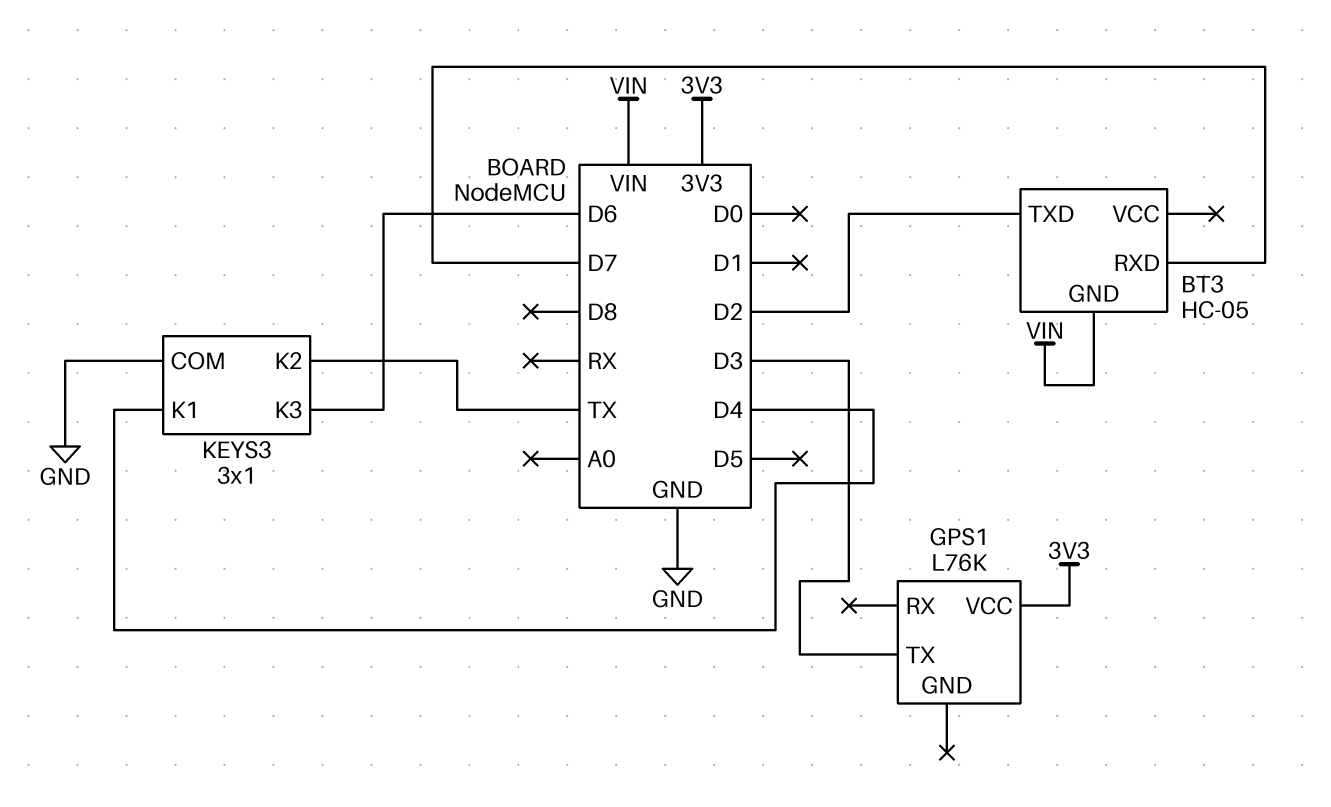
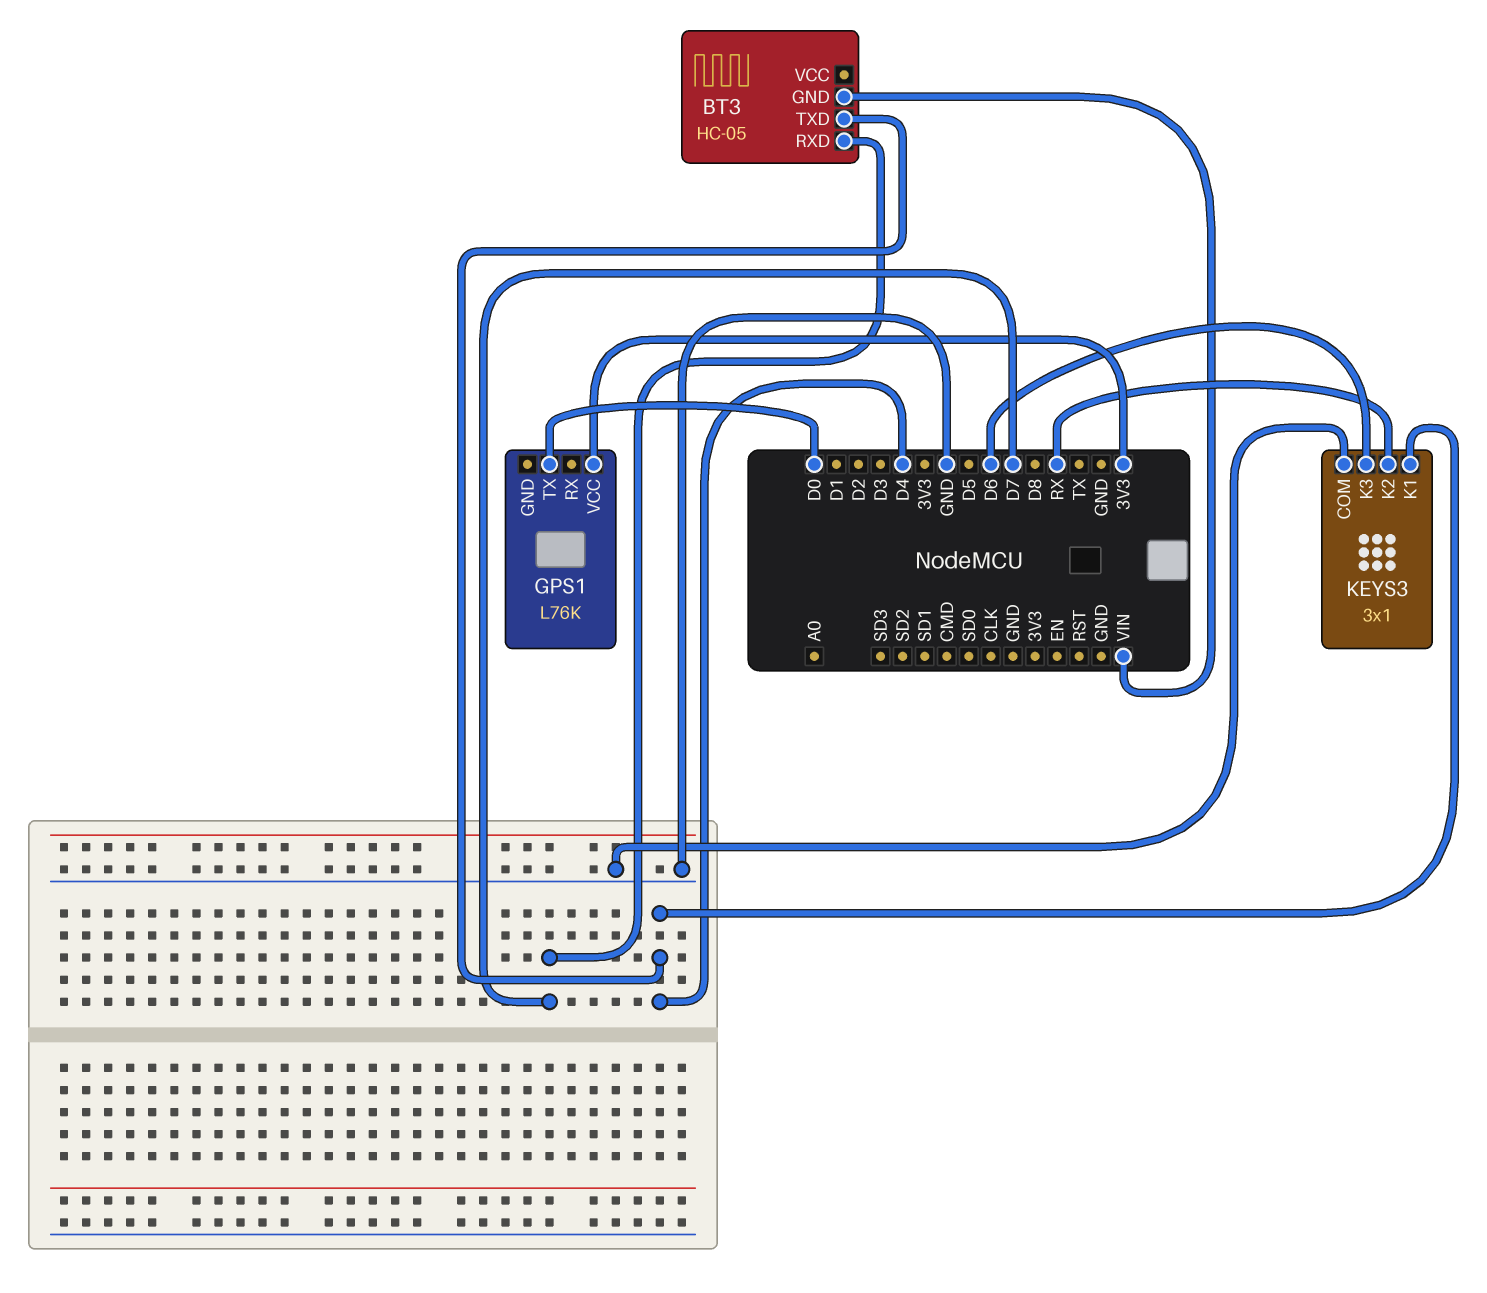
BT3 pin TXD: D2 -> D4
GPS1 pin TX: D3 -> D0
KEYS3 pin K2: TX -> RX

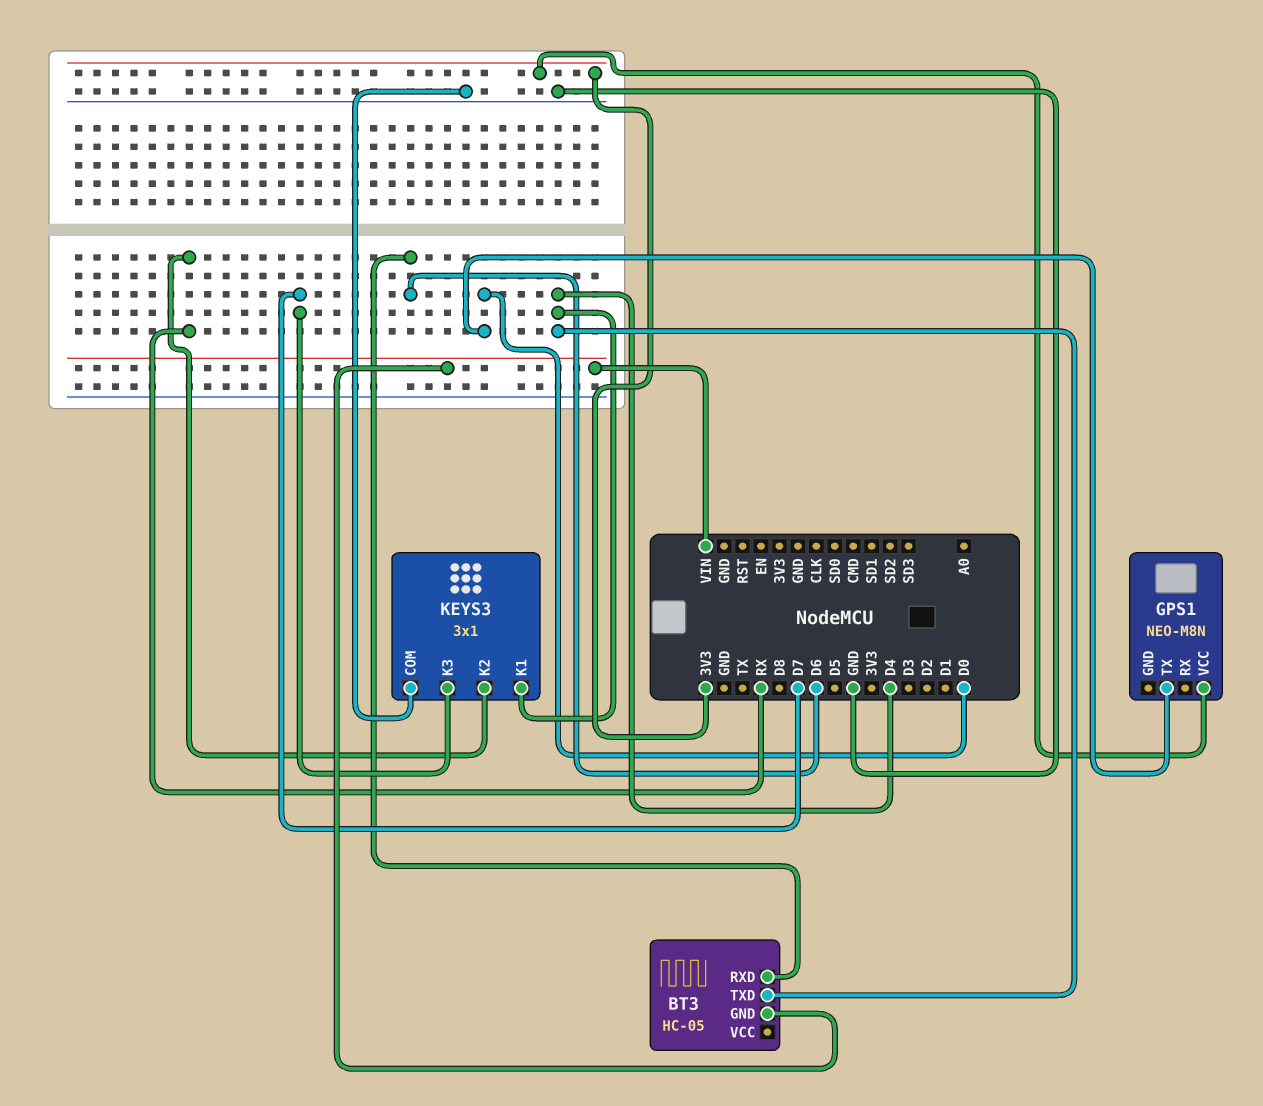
BT3 pin RXD: D7 -> D6
GPS1: L76K -> NEO-M8N
KEYS3 pin K3: D6 -> D7

